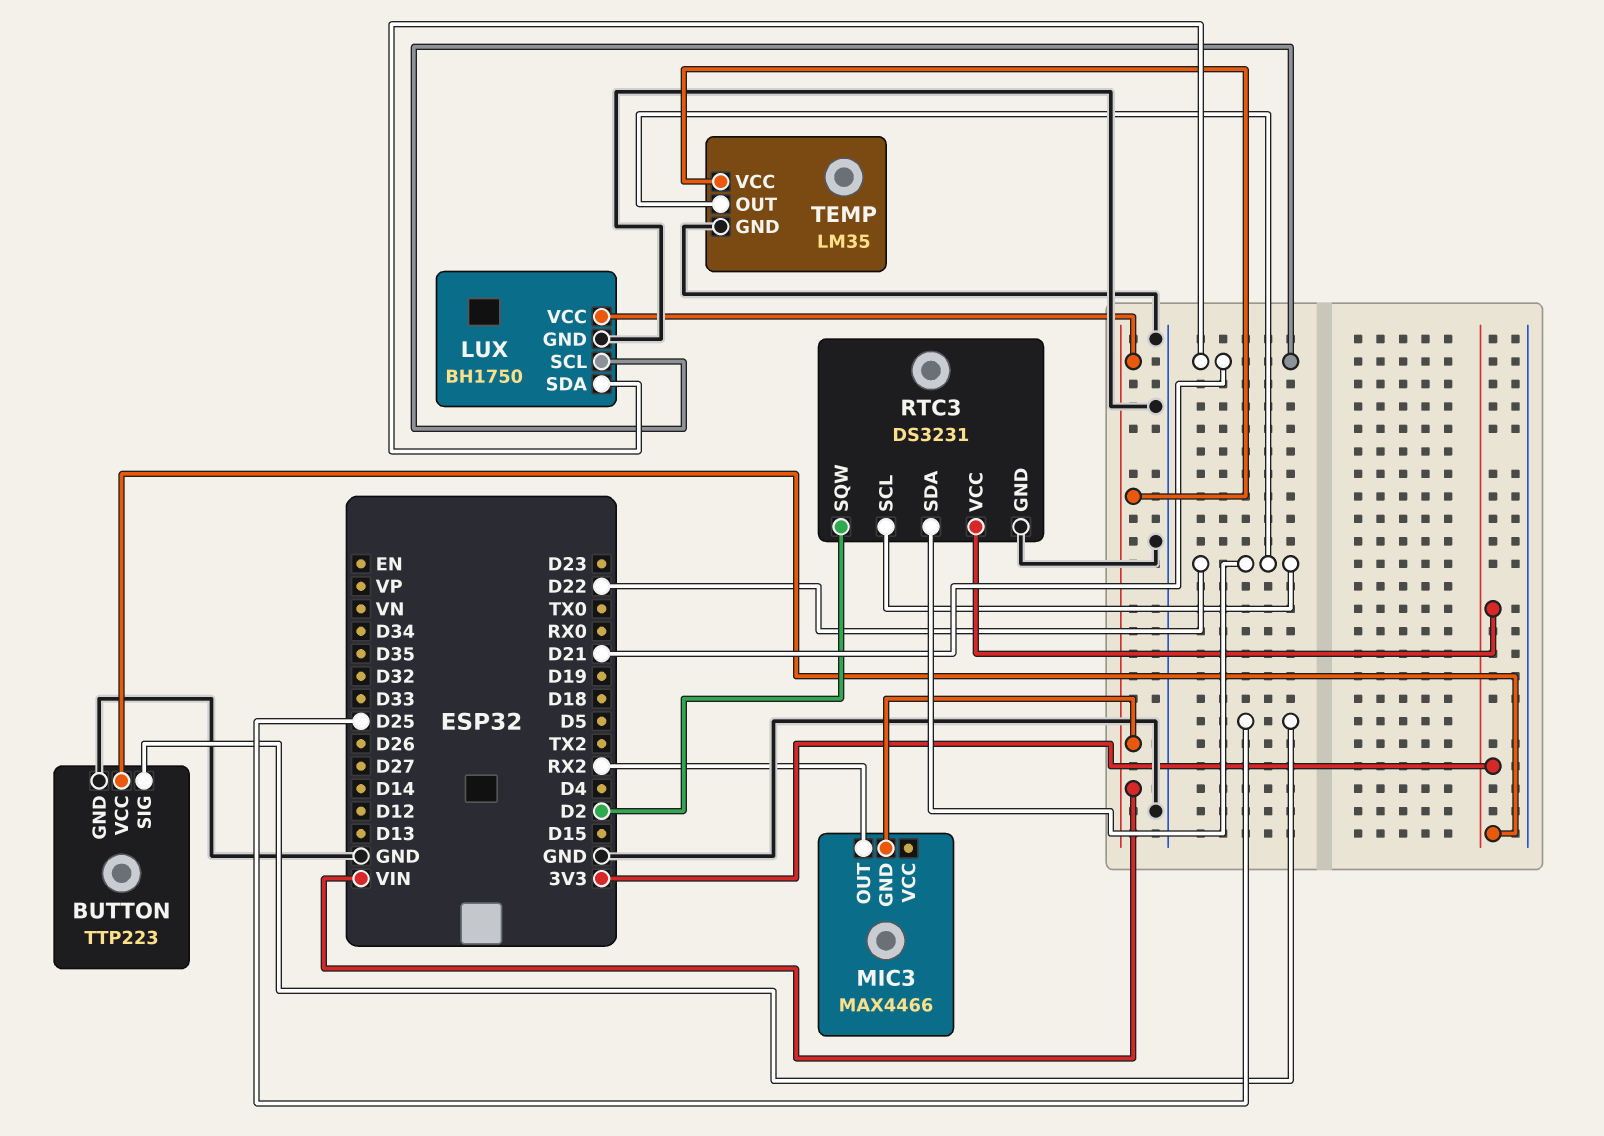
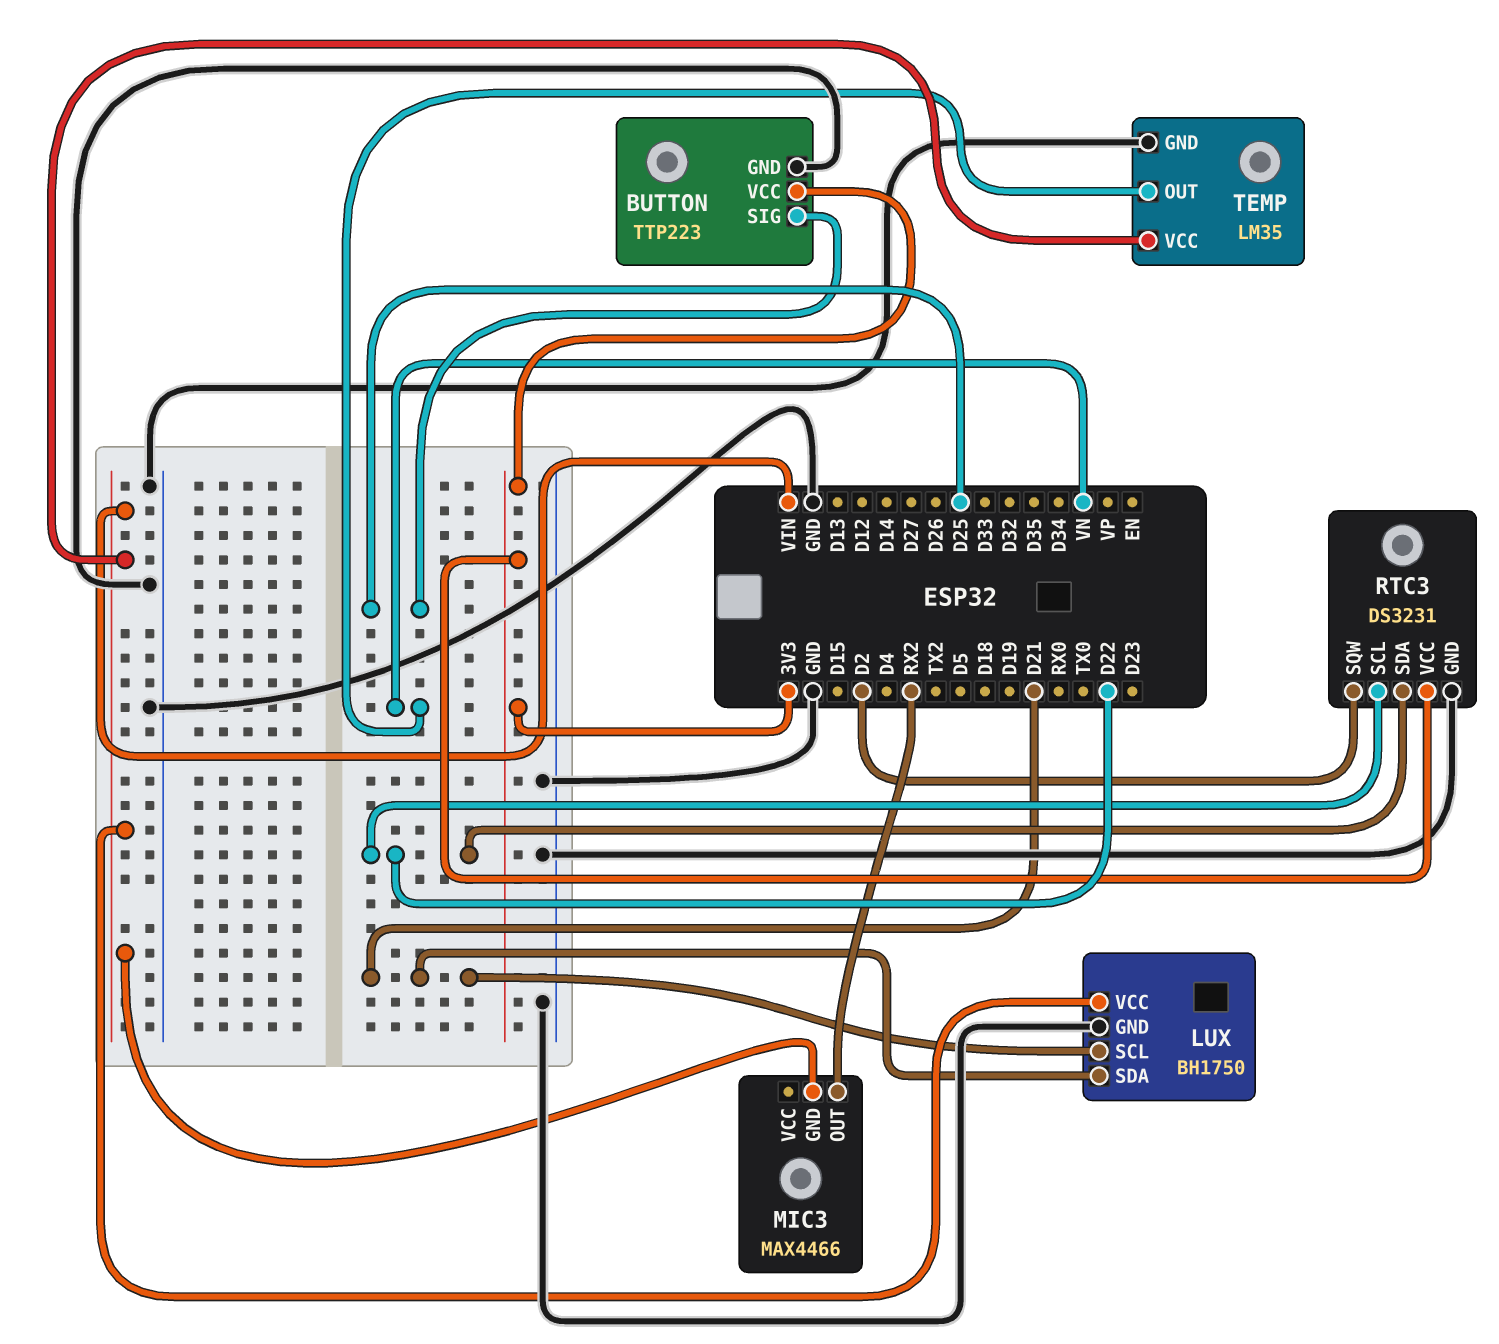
TEMP pin OUT: D22 -> VN

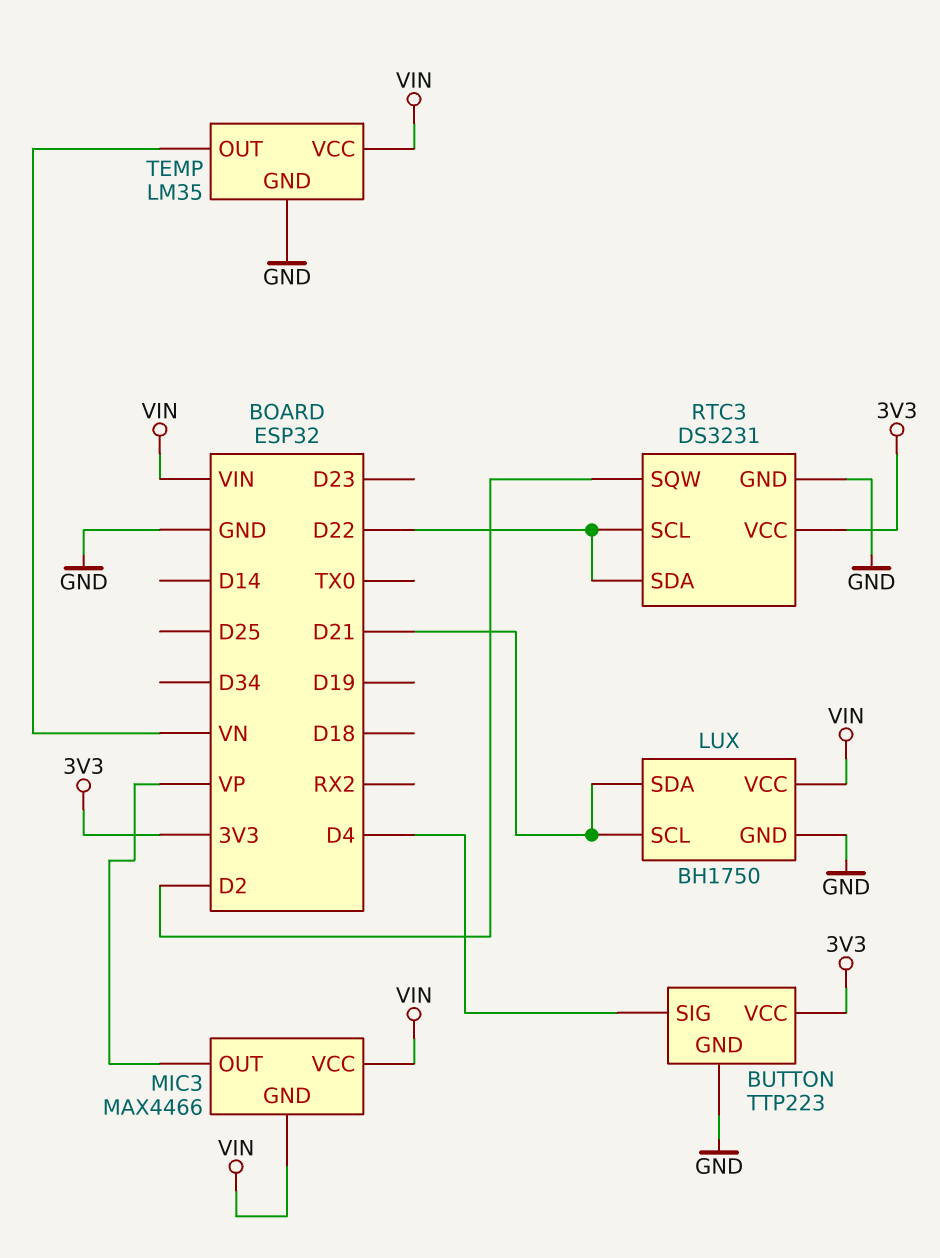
BUTTON pin SIG: D25 -> D4
MIC3 pin OUT: RX2 -> VP
MIC3 pin VCC: none -> VIN

